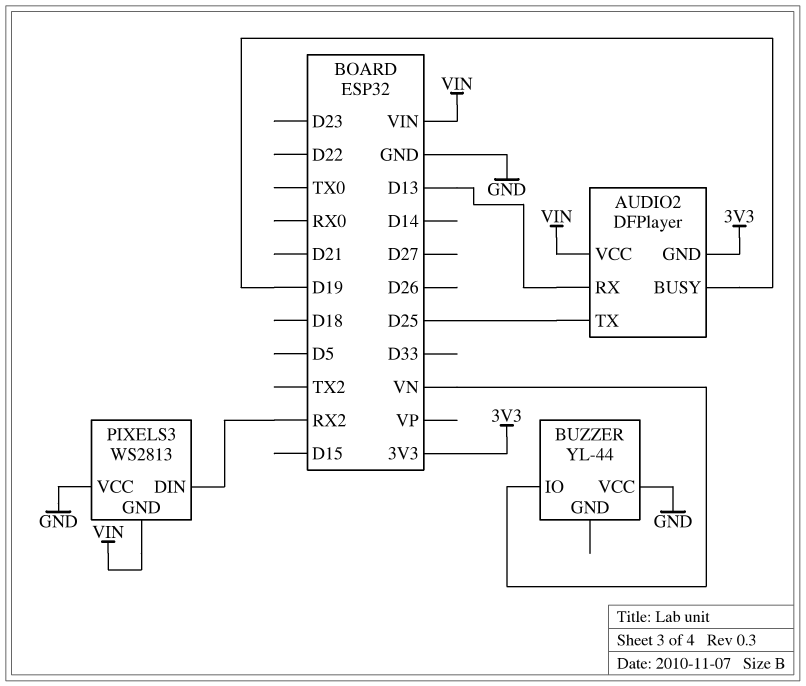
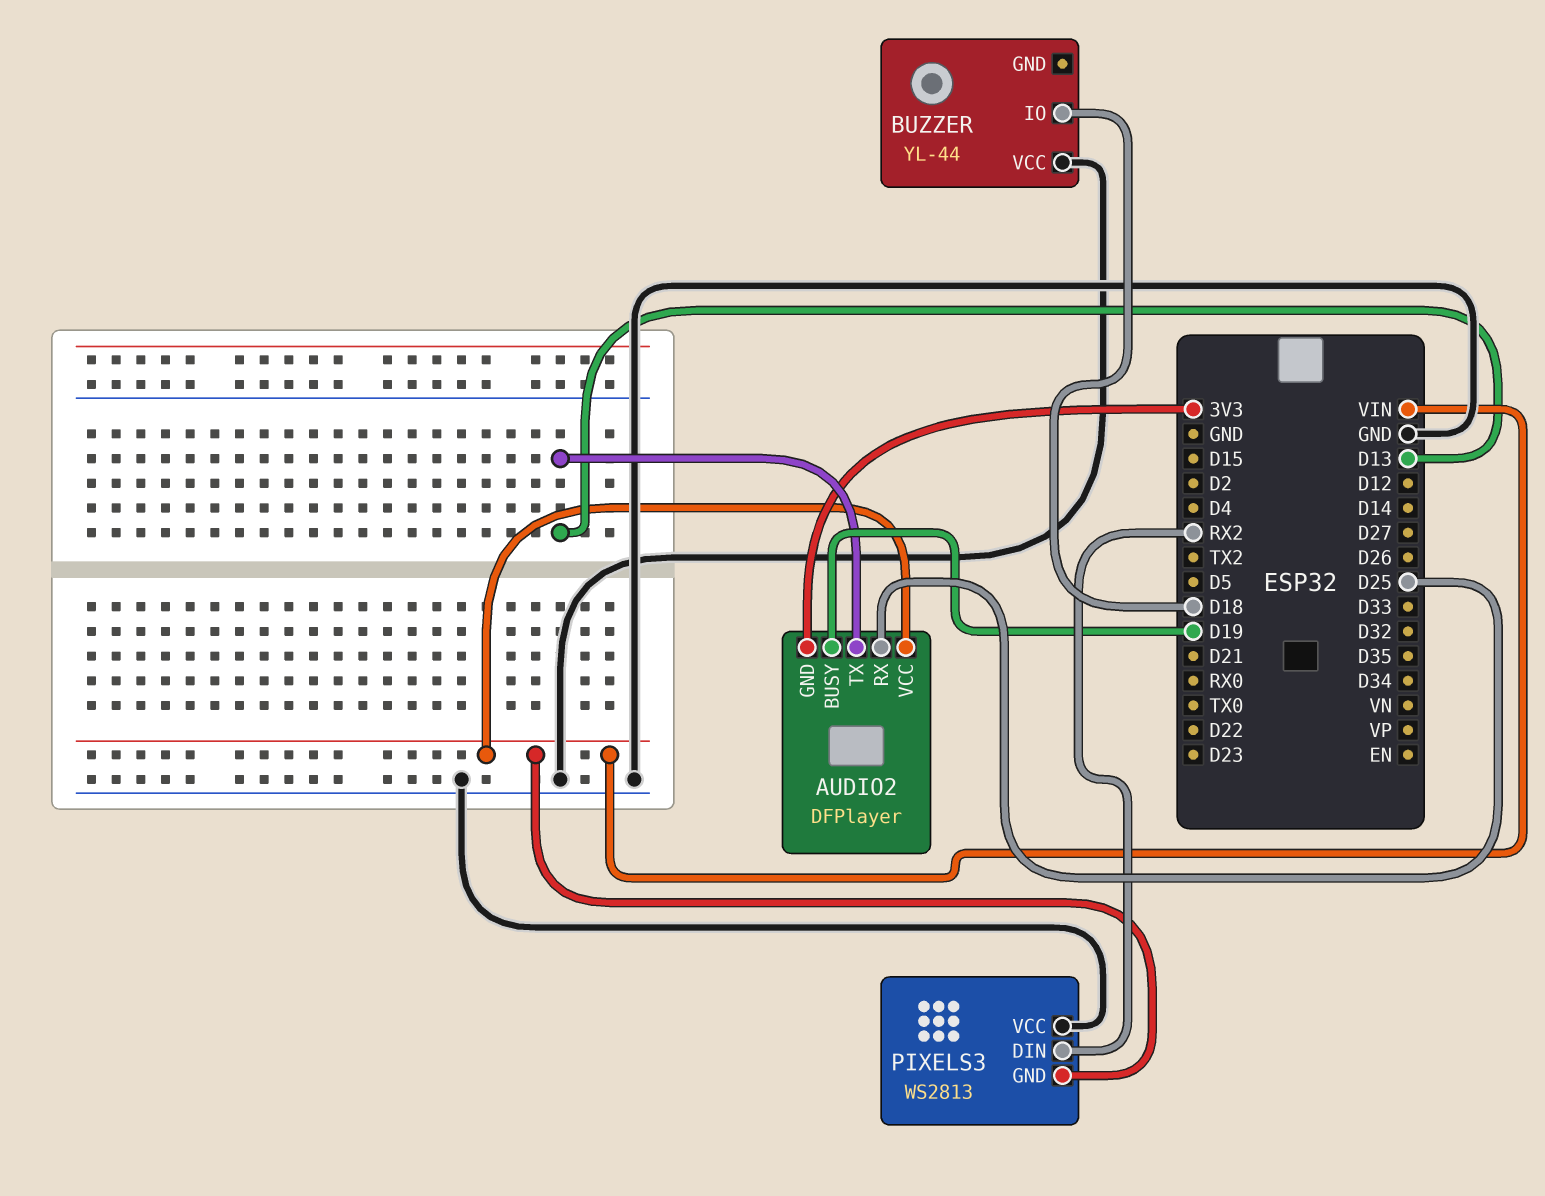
AUDIO2 pin RX: D13 -> D25
AUDIO2 pin TX: D25 -> D13
BUZZER pin IO: VN -> D18

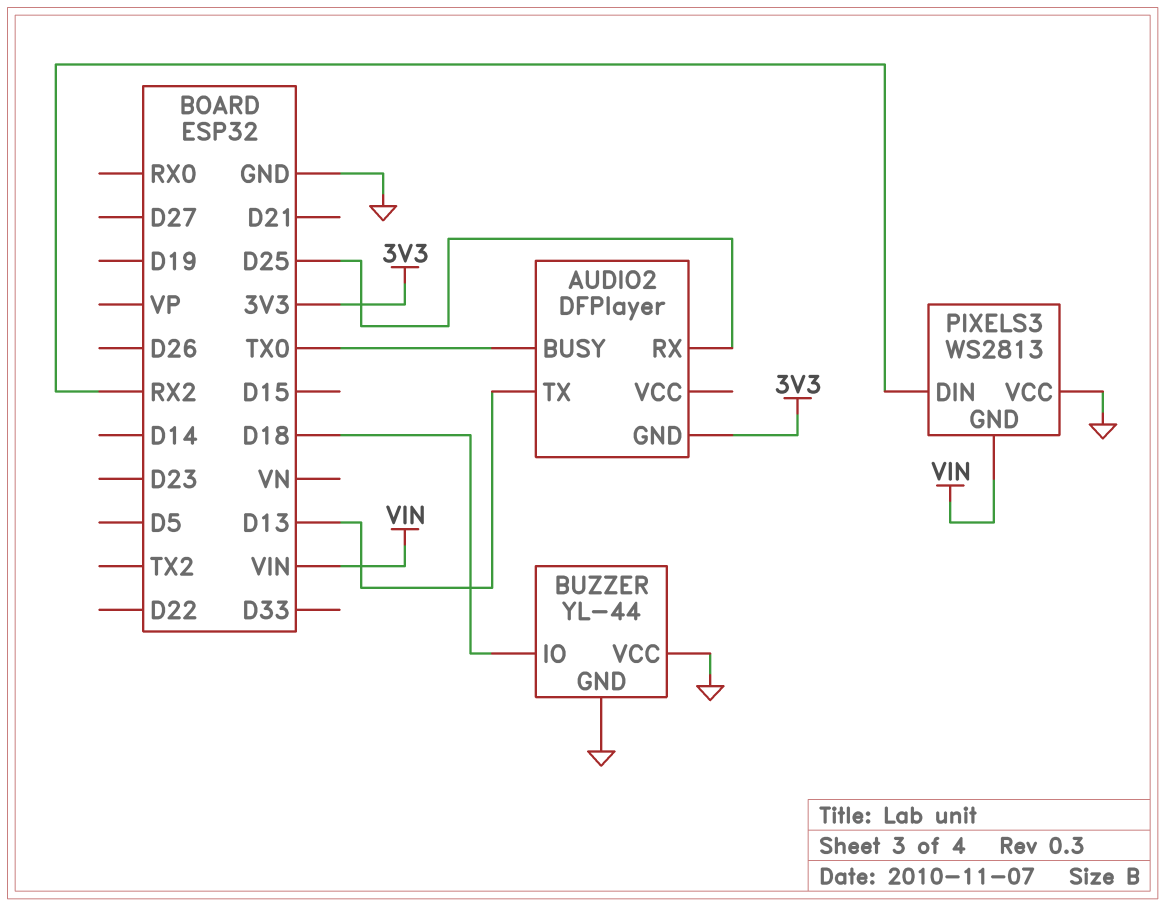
AUDIO2 pin BUSY: D19 -> TX0
AUDIO2 pin VCC: VIN -> none
BUZZER pin GND: none -> GND

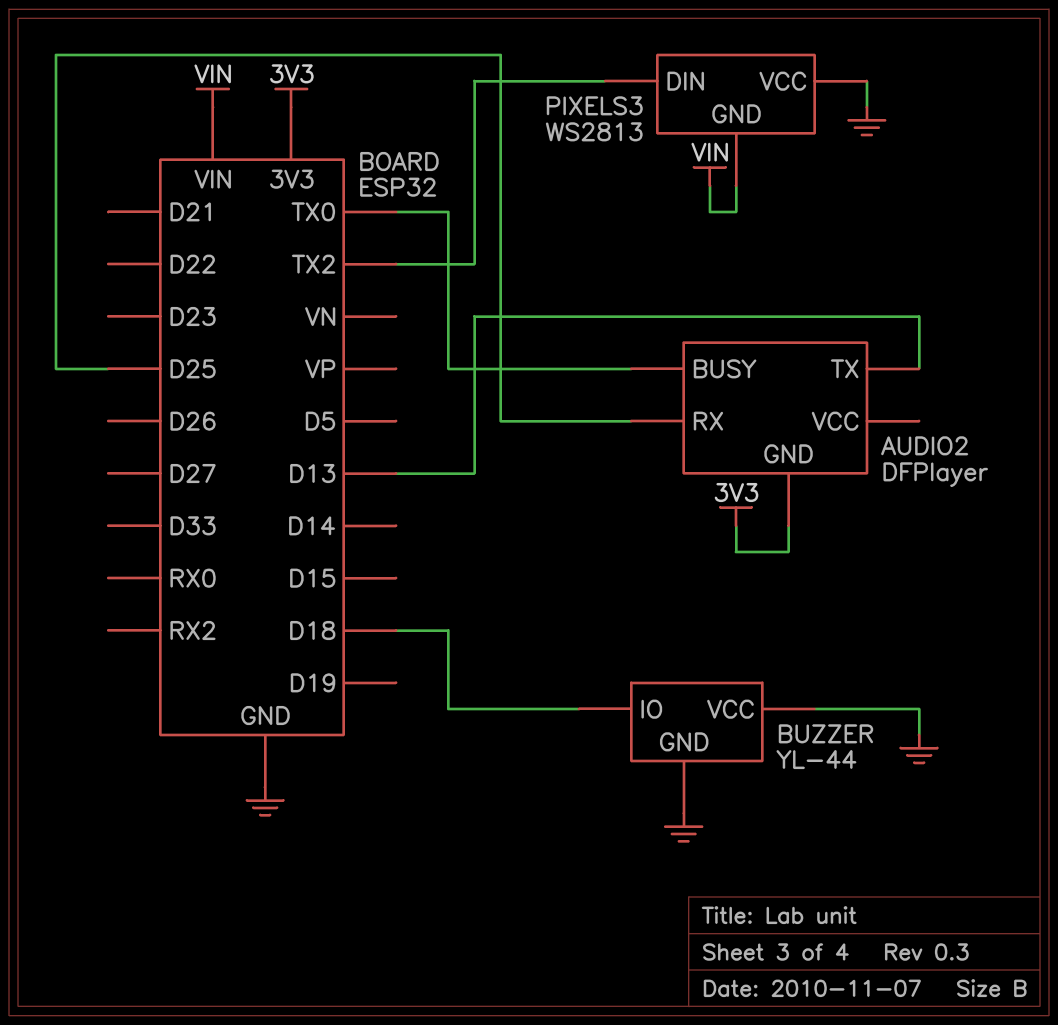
PIXELS3 pin DIN: RX2 -> TX2

